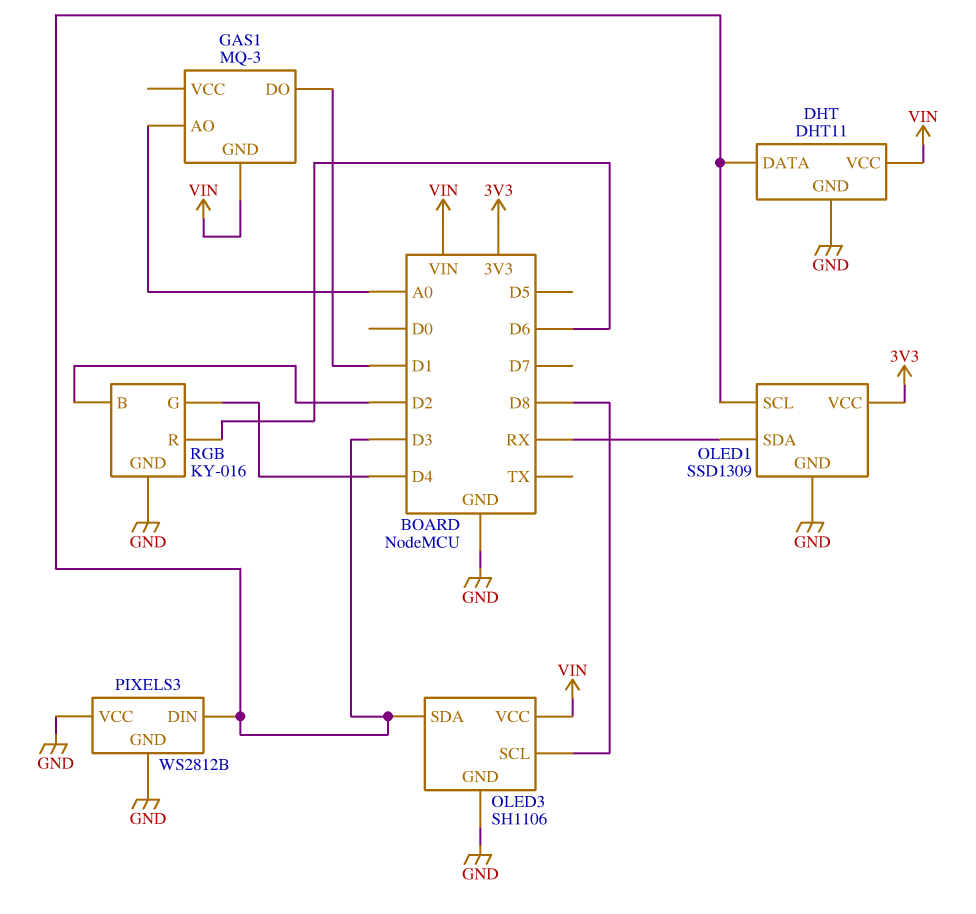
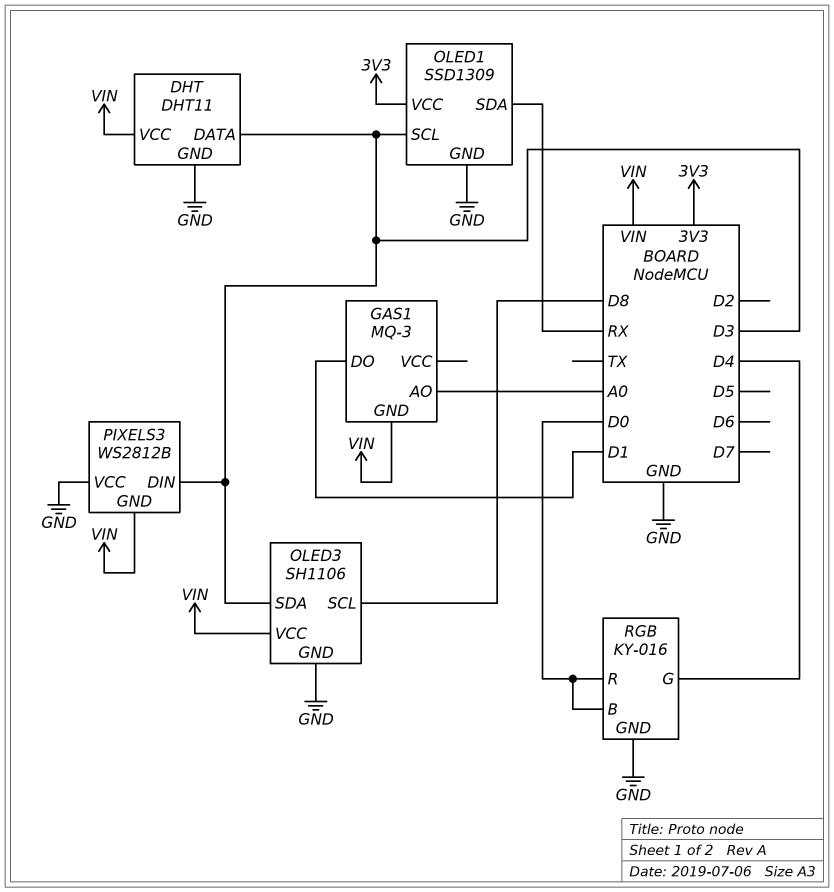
PIXELS3 pin GND: GND -> VIN
RGB pin B: D2 -> D0
RGB pin R: D6 -> D0

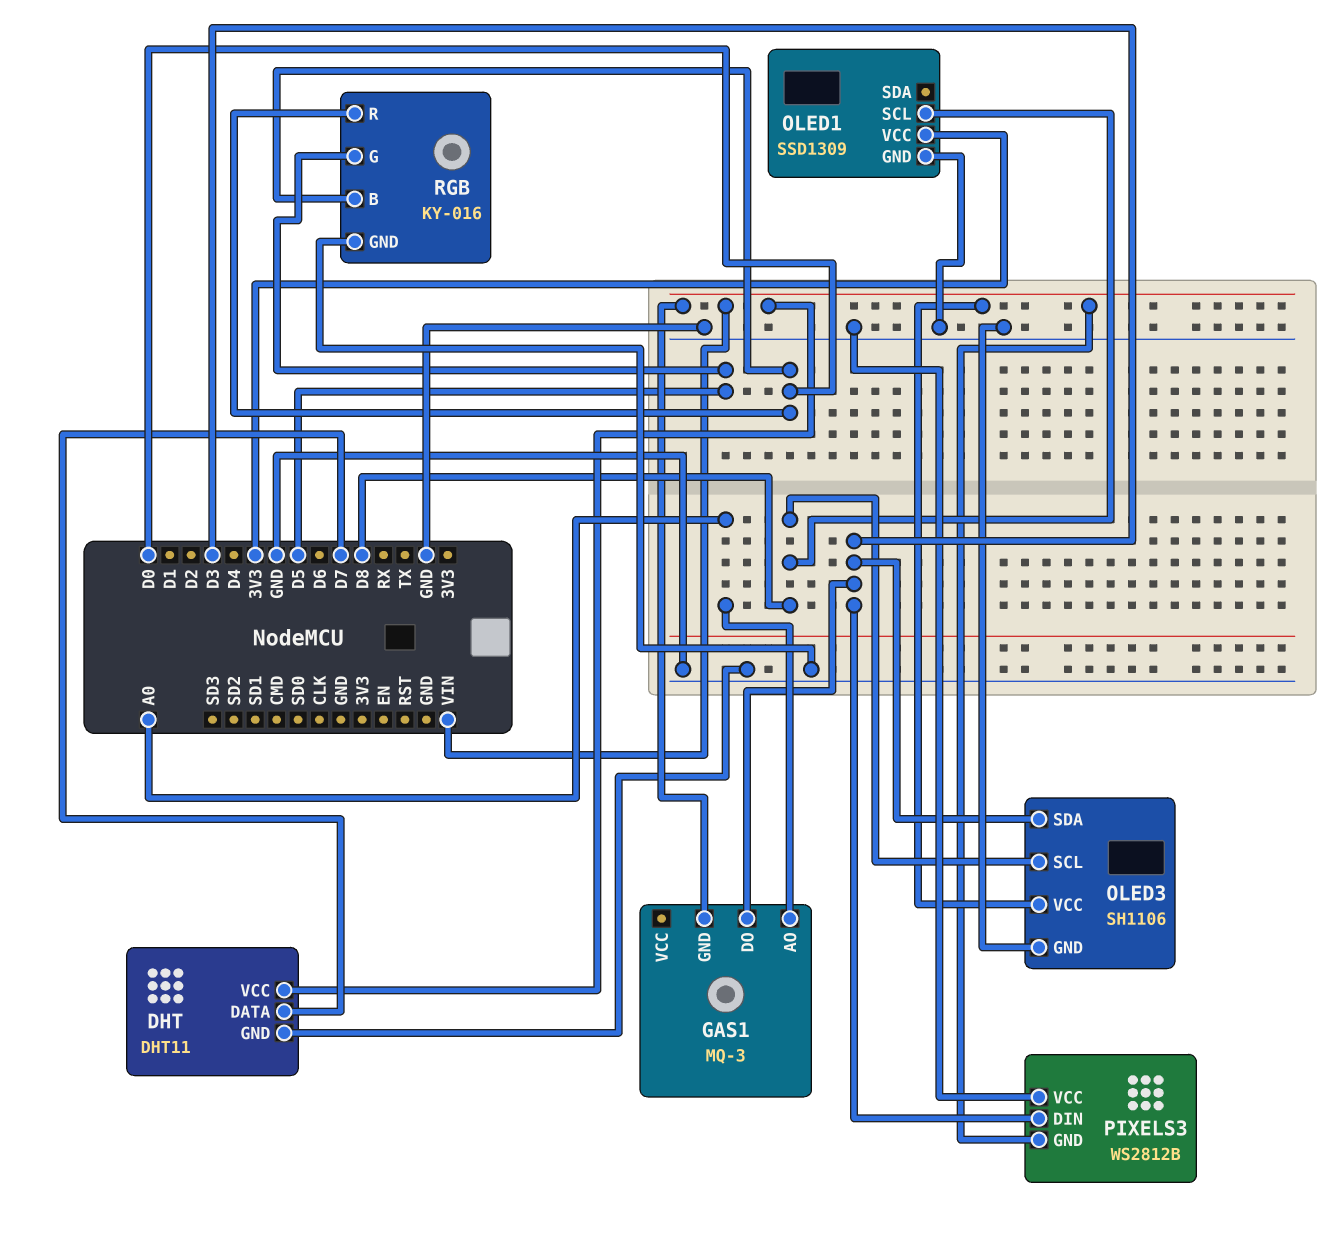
DHT pin DATA: D3 -> D7
GAS1 pin DO: D1 -> D3
OLED1 pin SCL: D3 -> D8
OLED1 pin SDA: RX -> none
RGB pin G: D4 -> D5

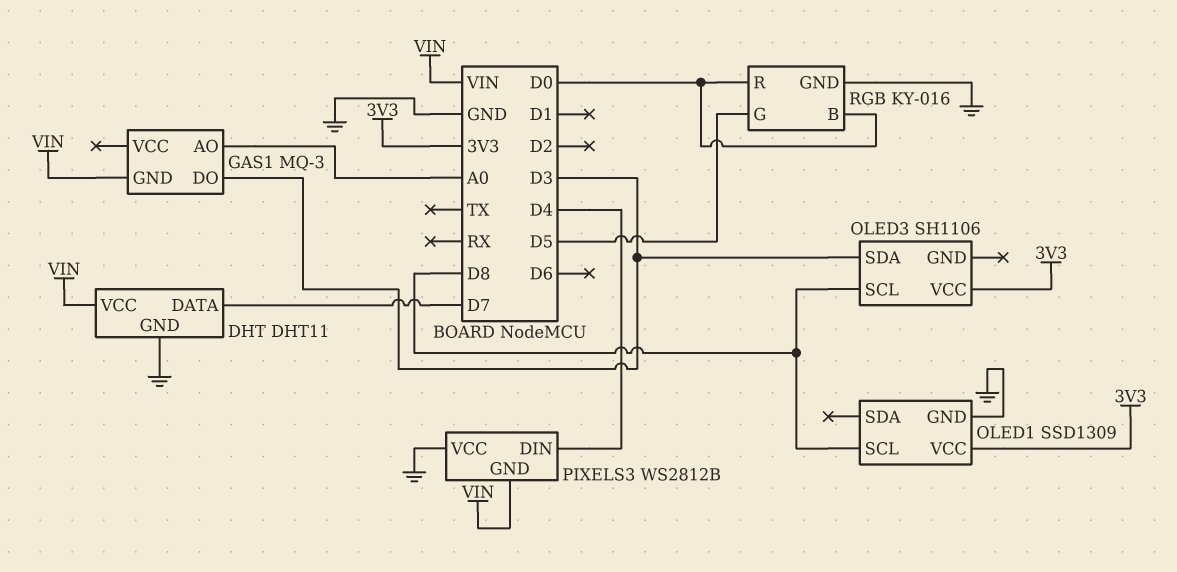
OLED3 pin GND: GND -> none
OLED3 pin VCC: VIN -> 3V3
PIXELS3 pin DIN: D3 -> D4

